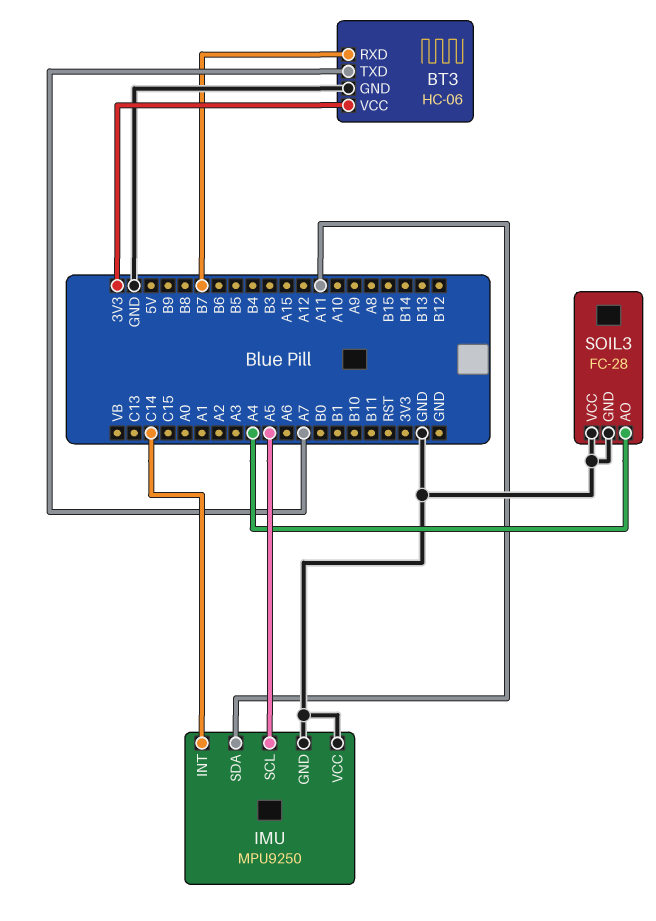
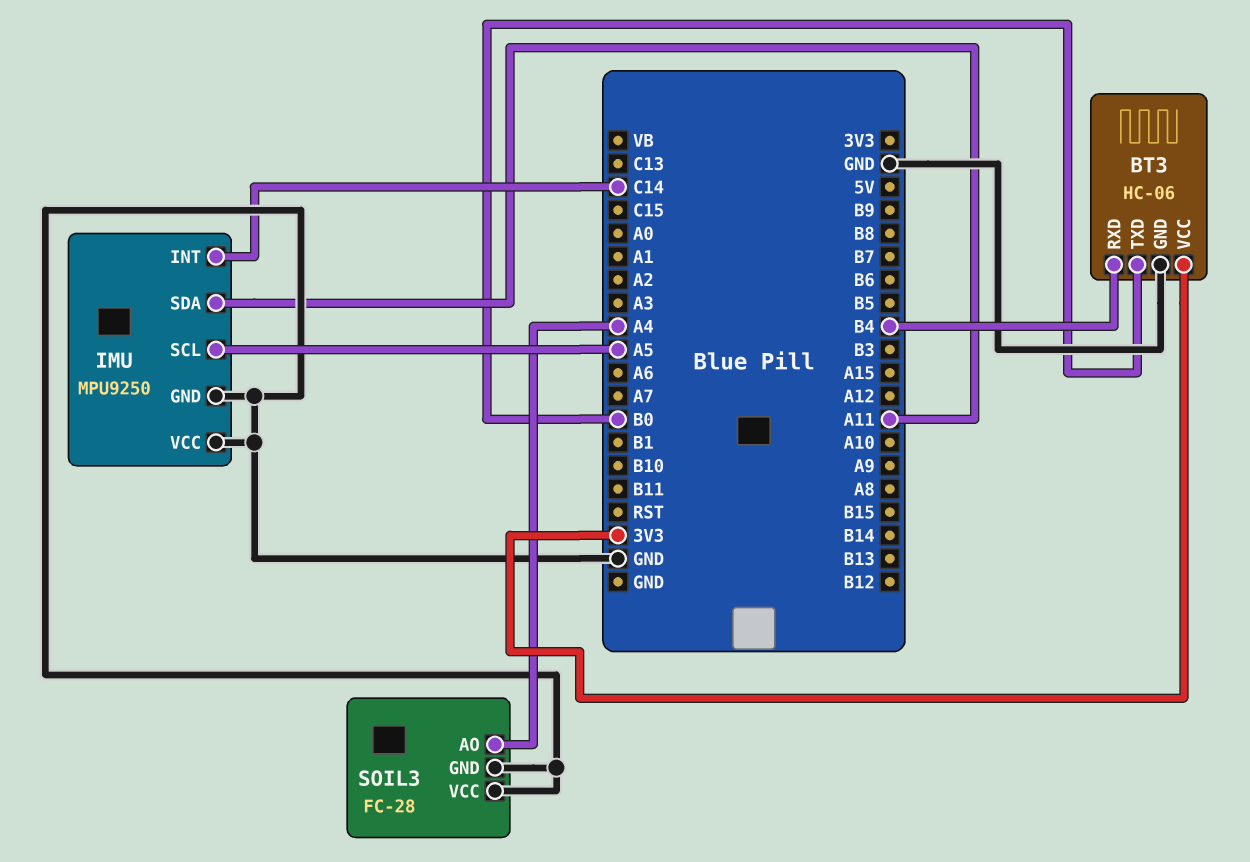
BT3 pin RXD: B7 -> B4
BT3 pin TXD: A7 -> B0

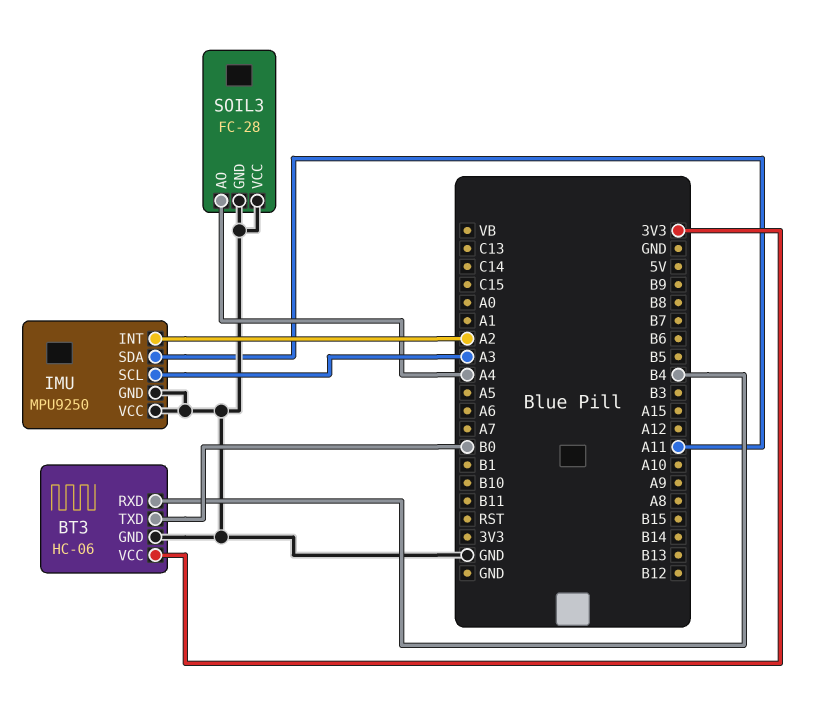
IMU pin INT: C14 -> A2
IMU pin SCL: A5 -> A3

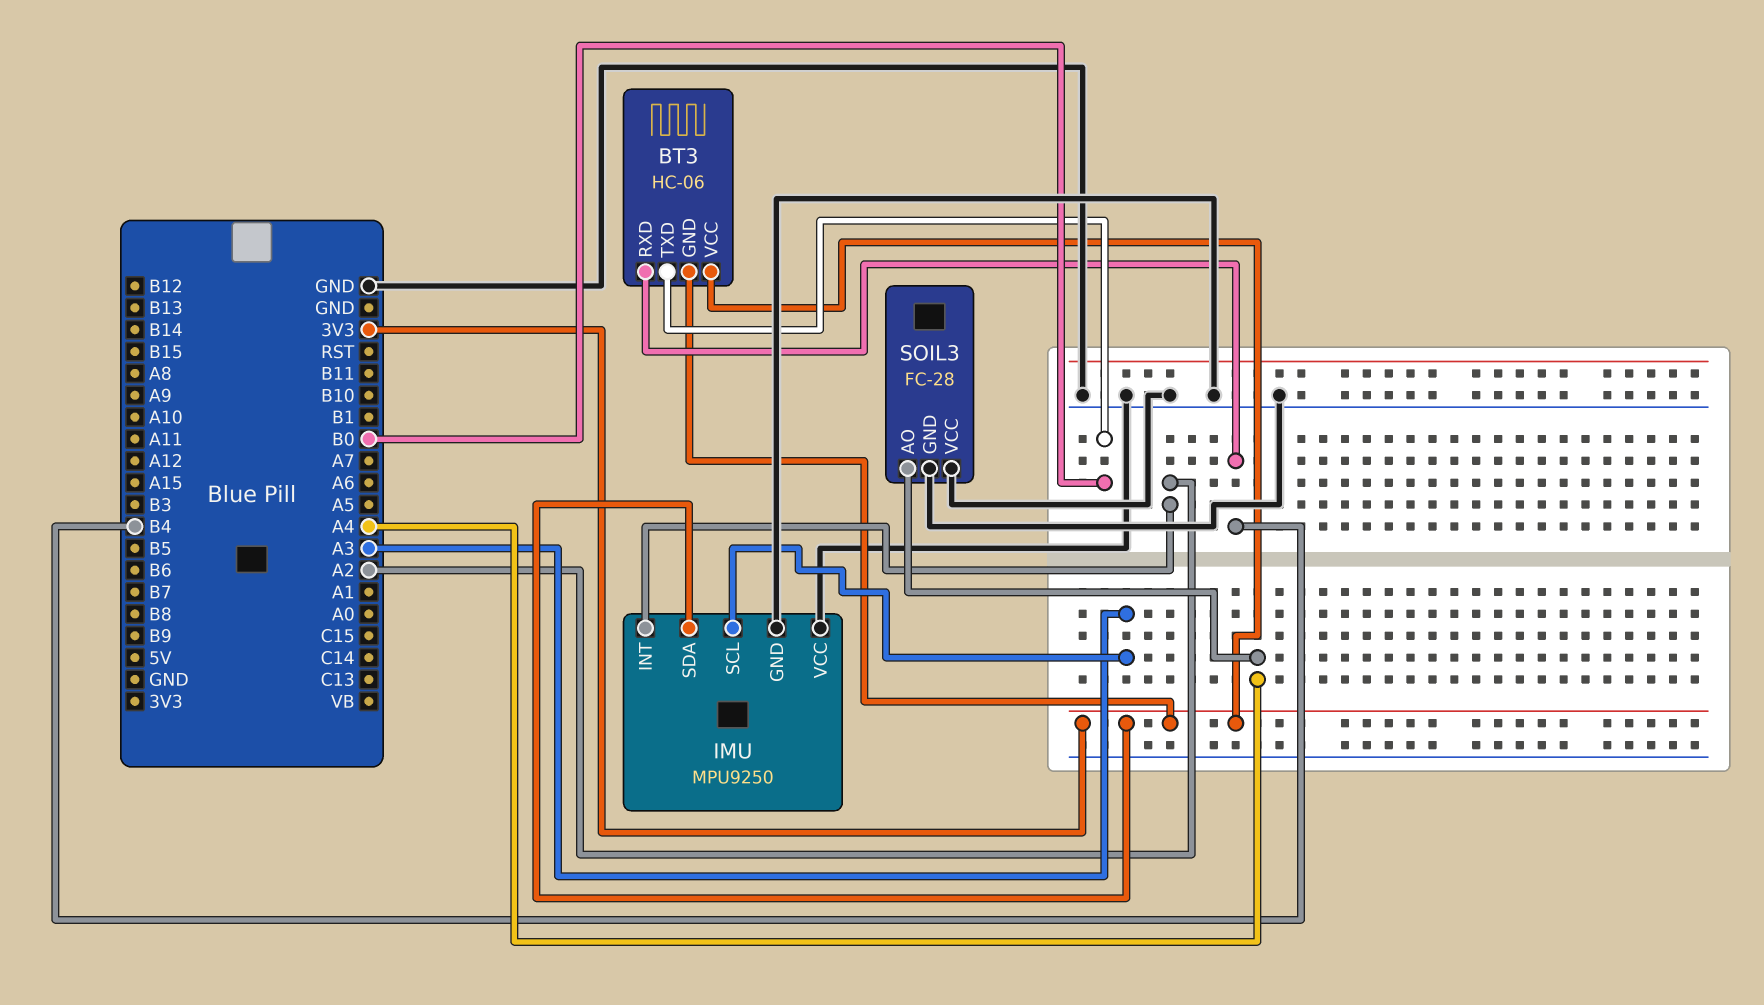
BT3 pin GND: GND -> 3V3
IMU pin SDA: A11 -> 3V3

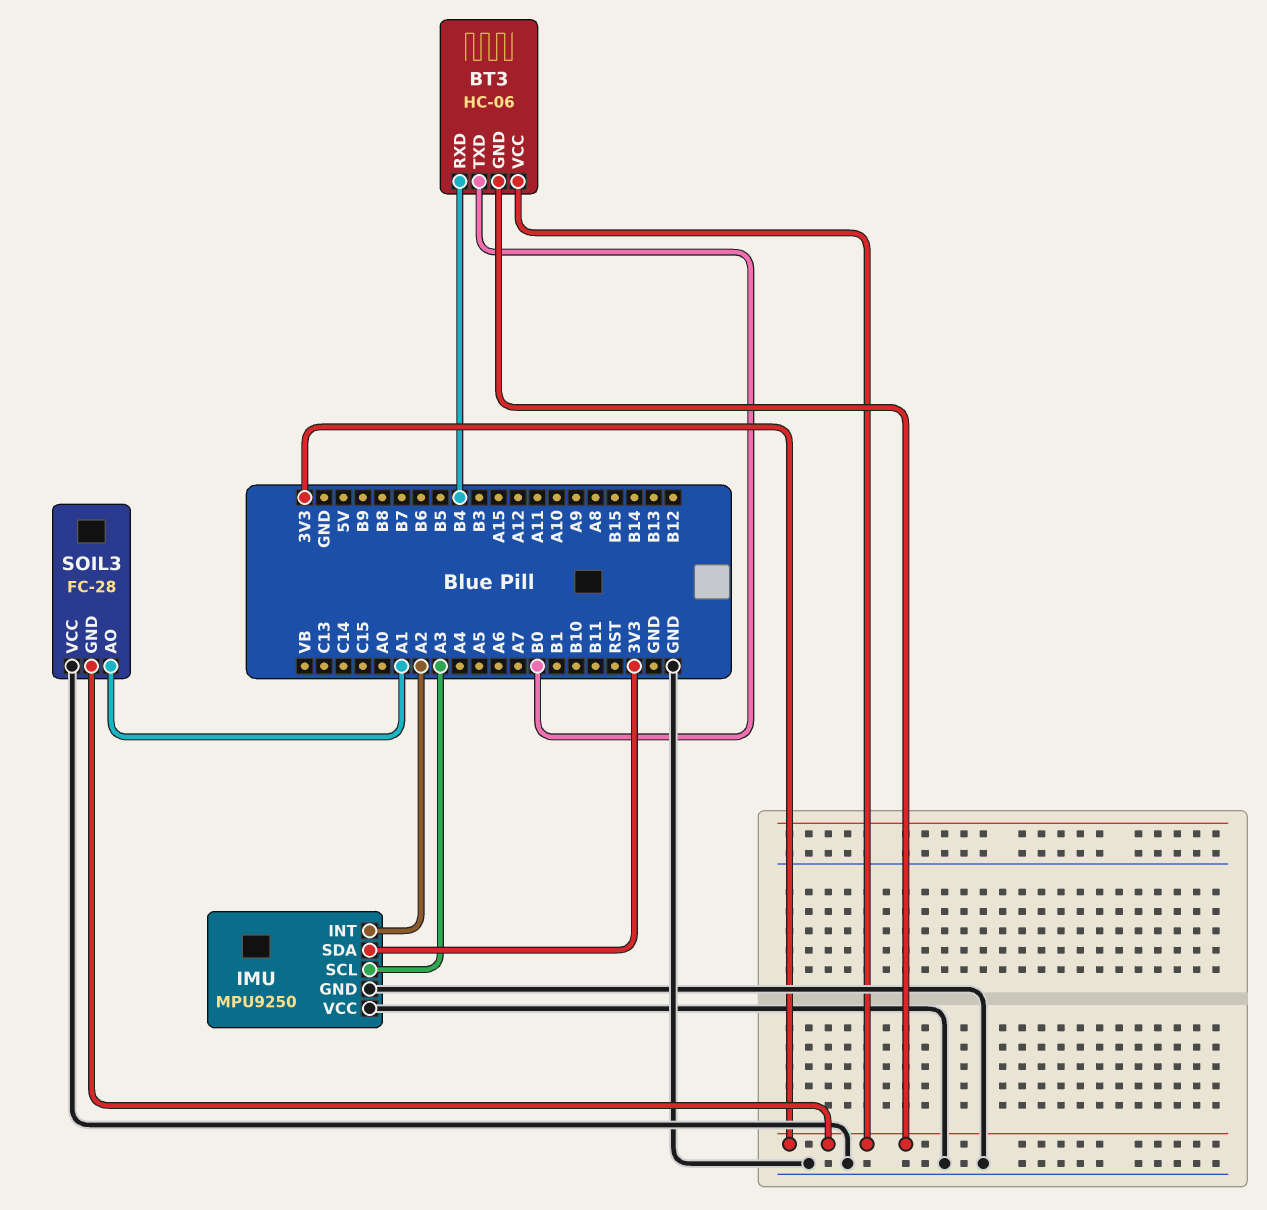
SOIL3 pin AO: A4 -> A1
SOIL3 pin GND: GND -> 3V3

